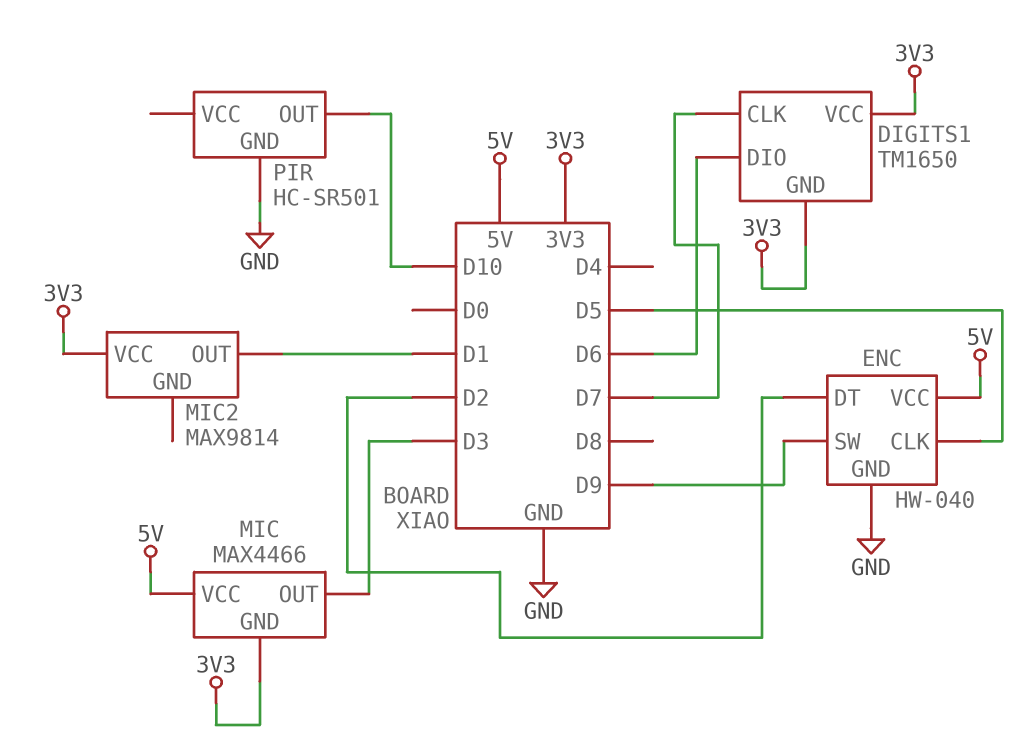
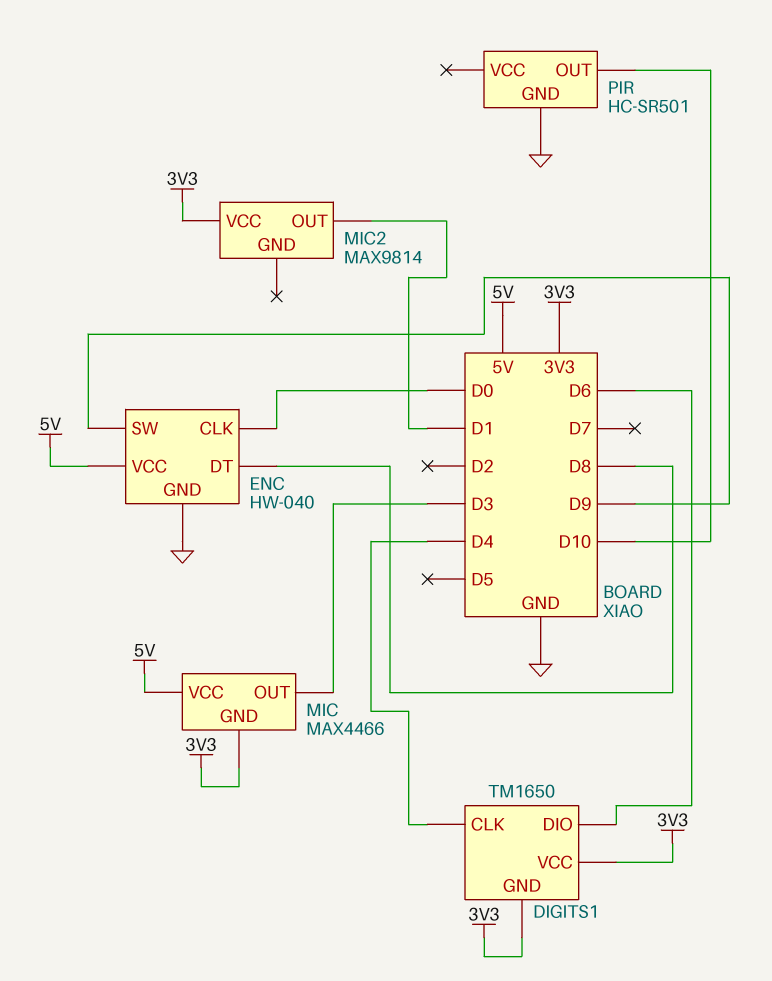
DIGITS1 pin CLK: D7 -> D4
ENC pin CLK: D5 -> D0
ENC pin DT: D2 -> D8

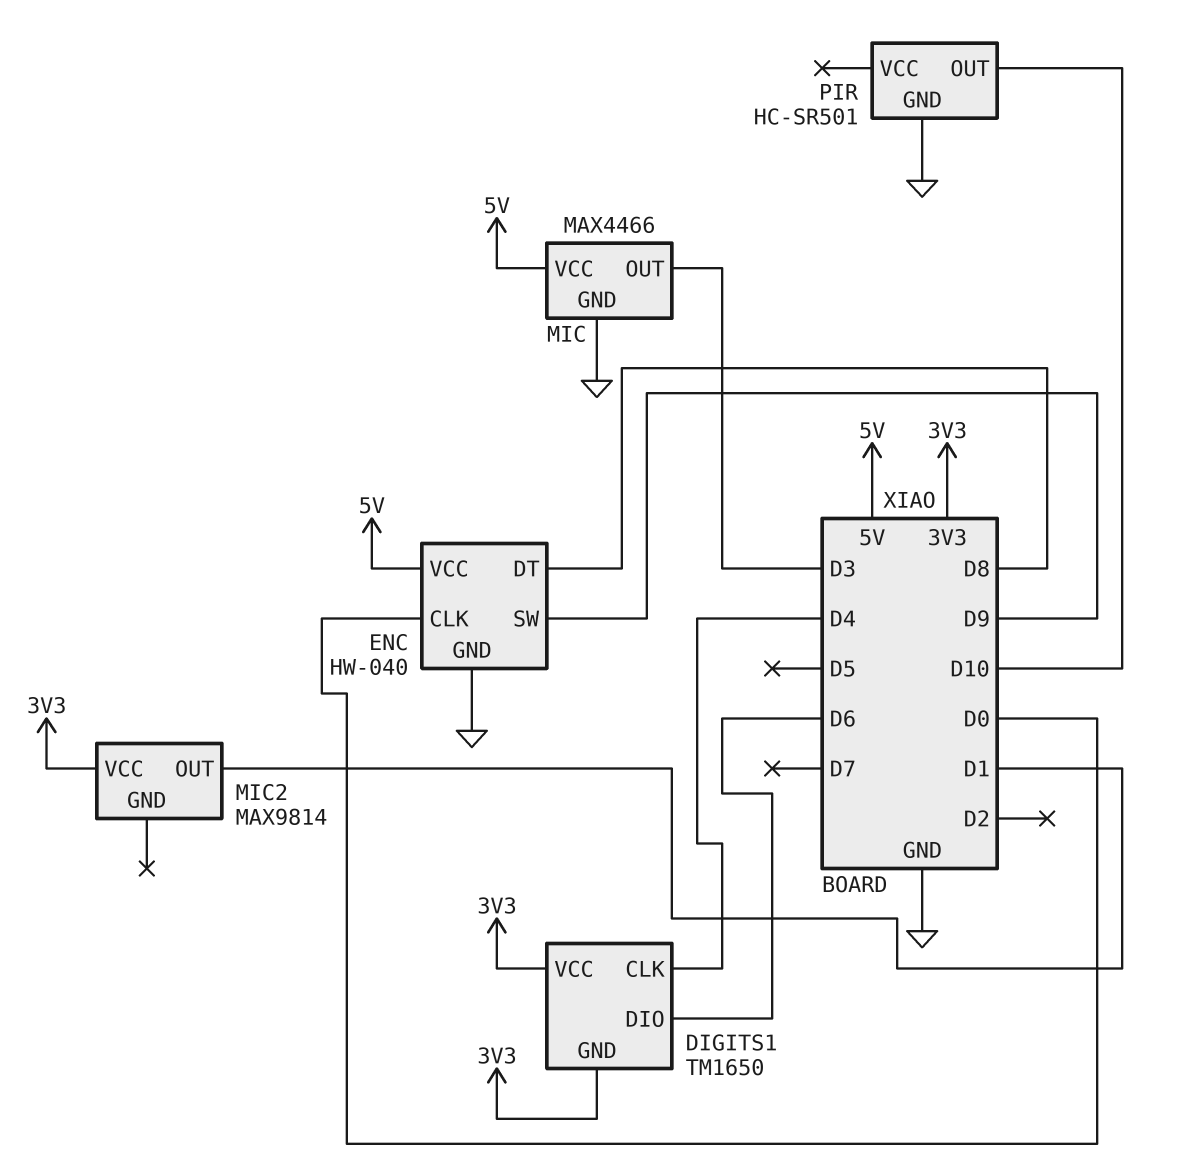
MIC pin GND: 3V3 -> GND

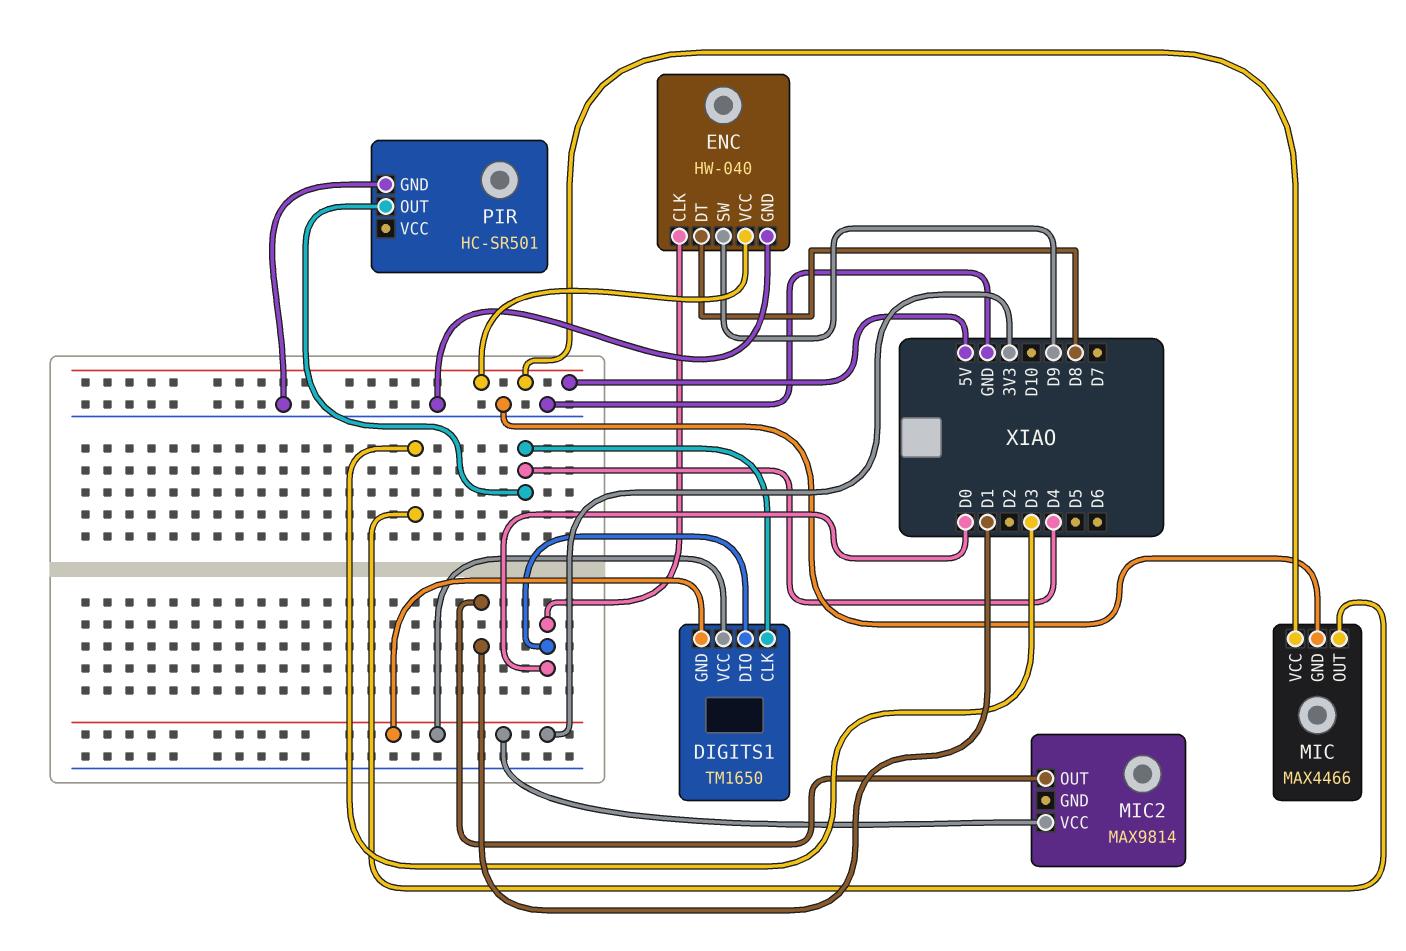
DIGITS1 pin DIO: D6 -> D0
PIR pin OUT: D10 -> D4

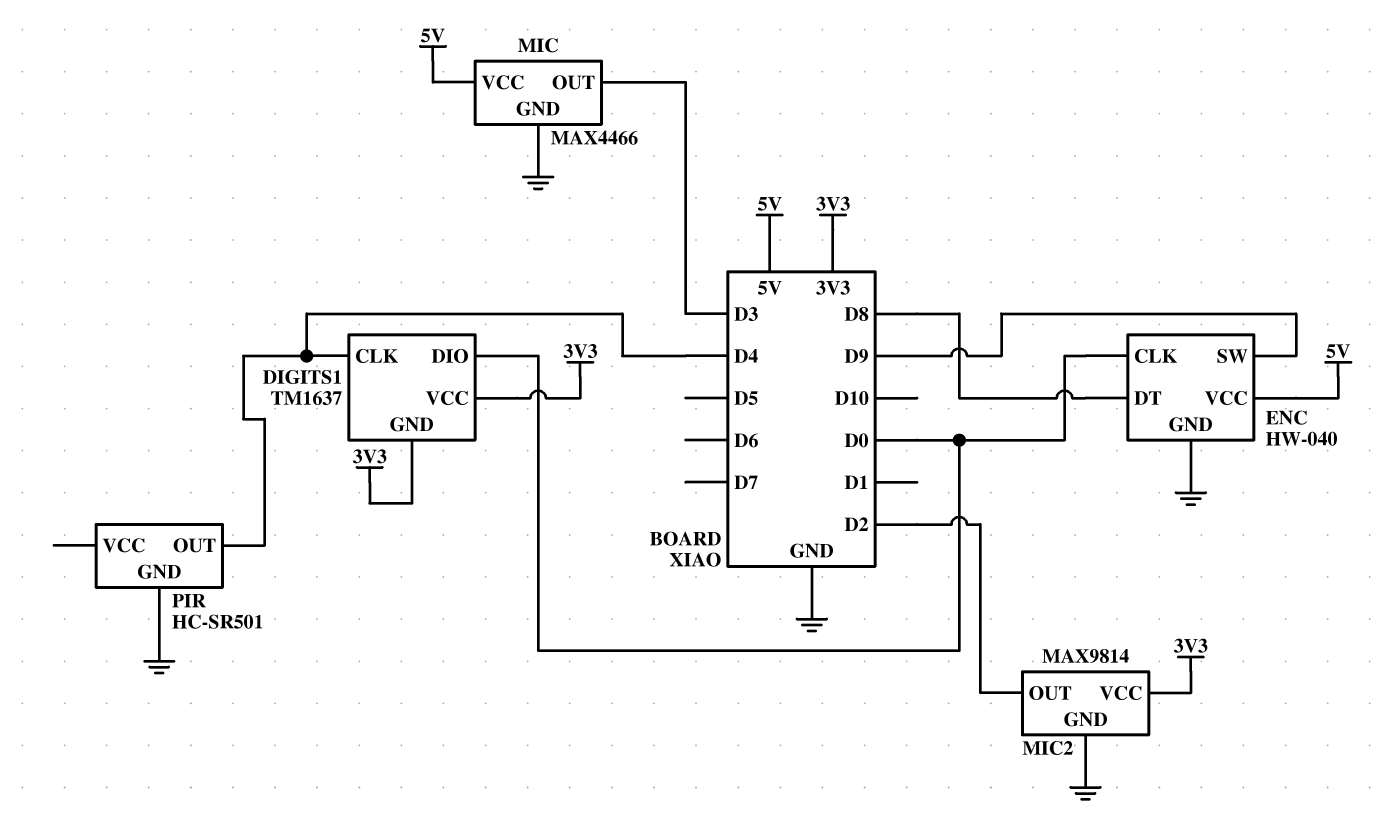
DIGITS1: TM1650 -> TM1637
MIC2 pin GND: none -> GND
MIC2 pin OUT: D1 -> D2

